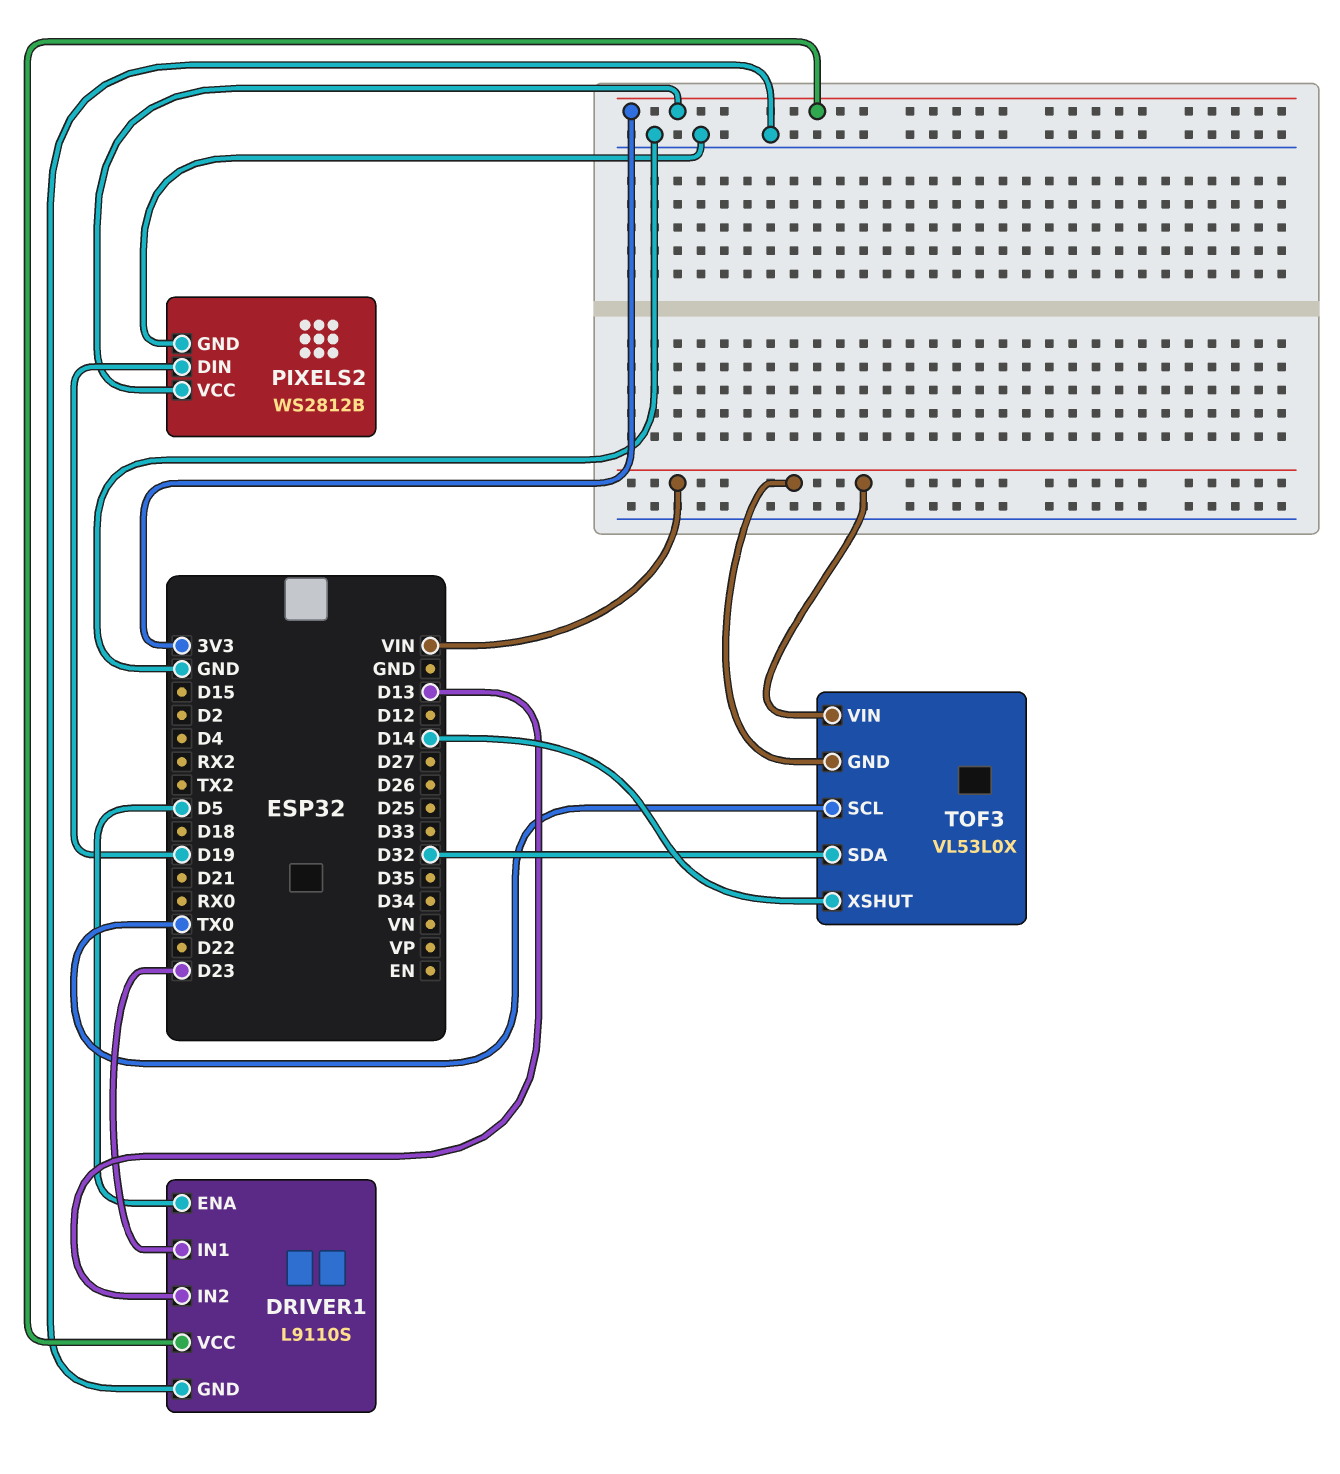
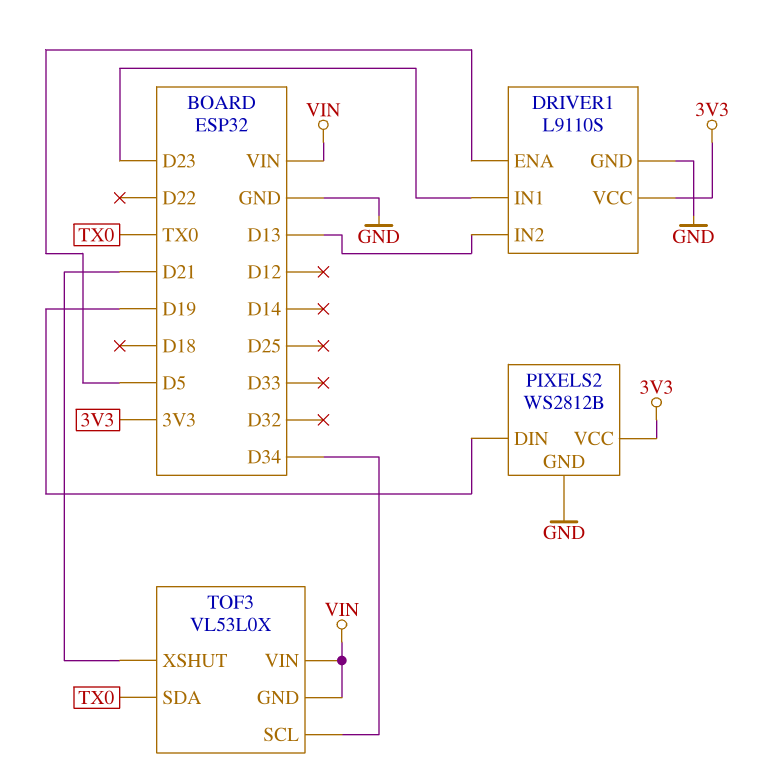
TOF3 pin SCL: TX0 -> D34
TOF3 pin SDA: D32 -> TX0
TOF3 pin XSHUT: D14 -> D21

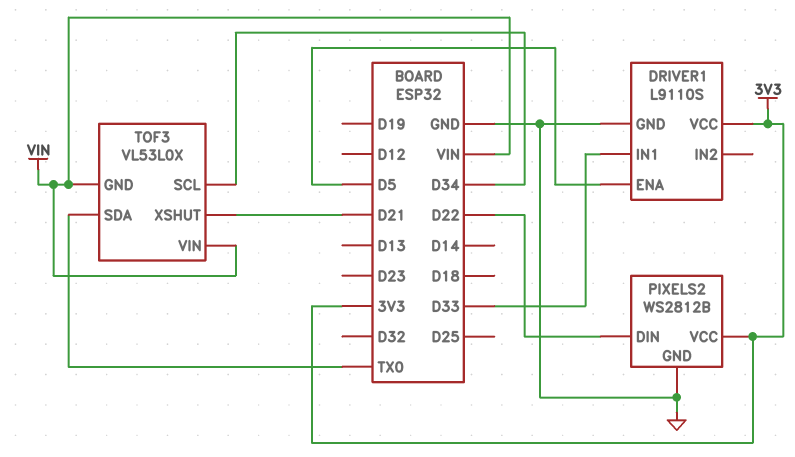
DRIVER1 pin IN1: D23 -> D33
DRIVER1 pin IN2: D13 -> none
PIXELS2 pin DIN: D19 -> D22

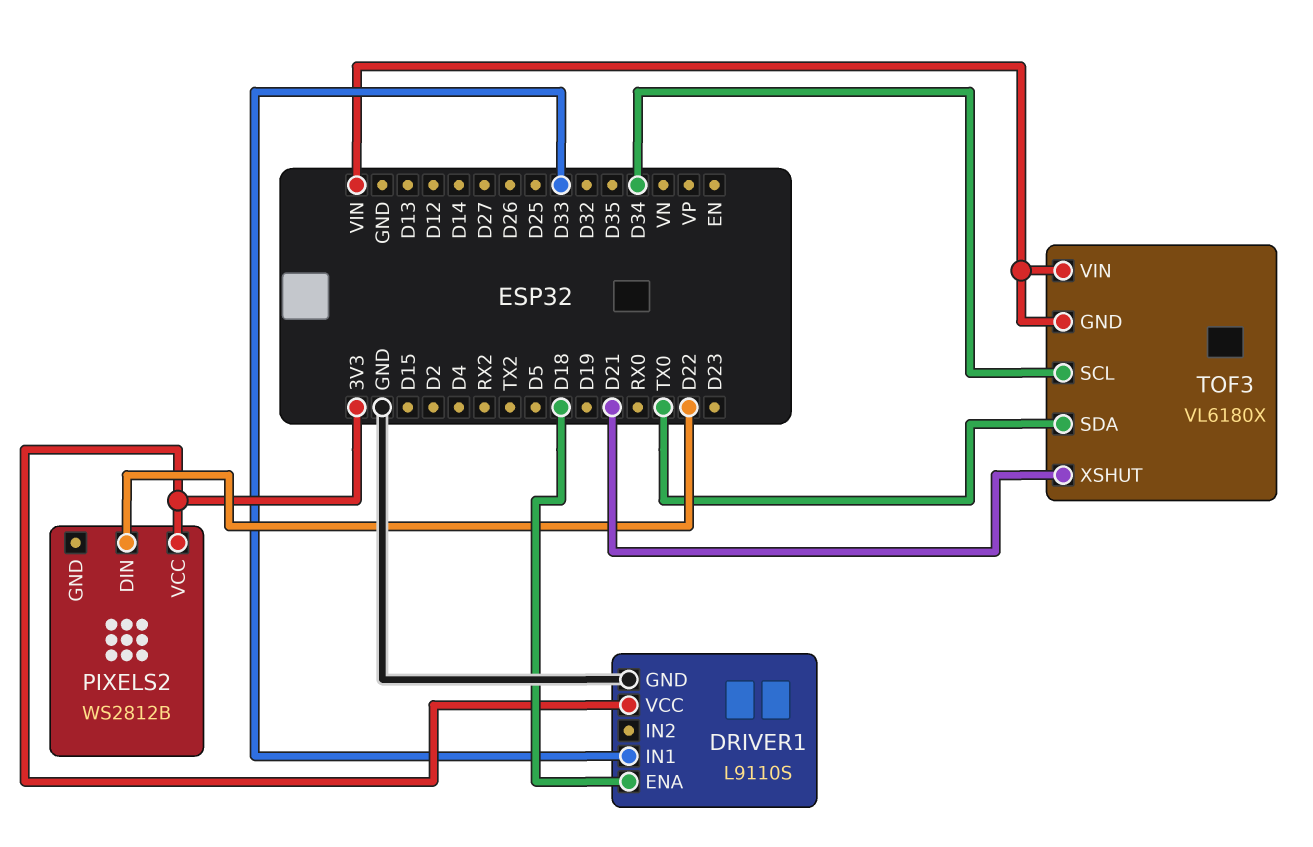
DRIVER1 pin ENA: D5 -> D18
PIXELS2 pin GND: GND -> none
TOF3: VL53L0X -> VL6180X

